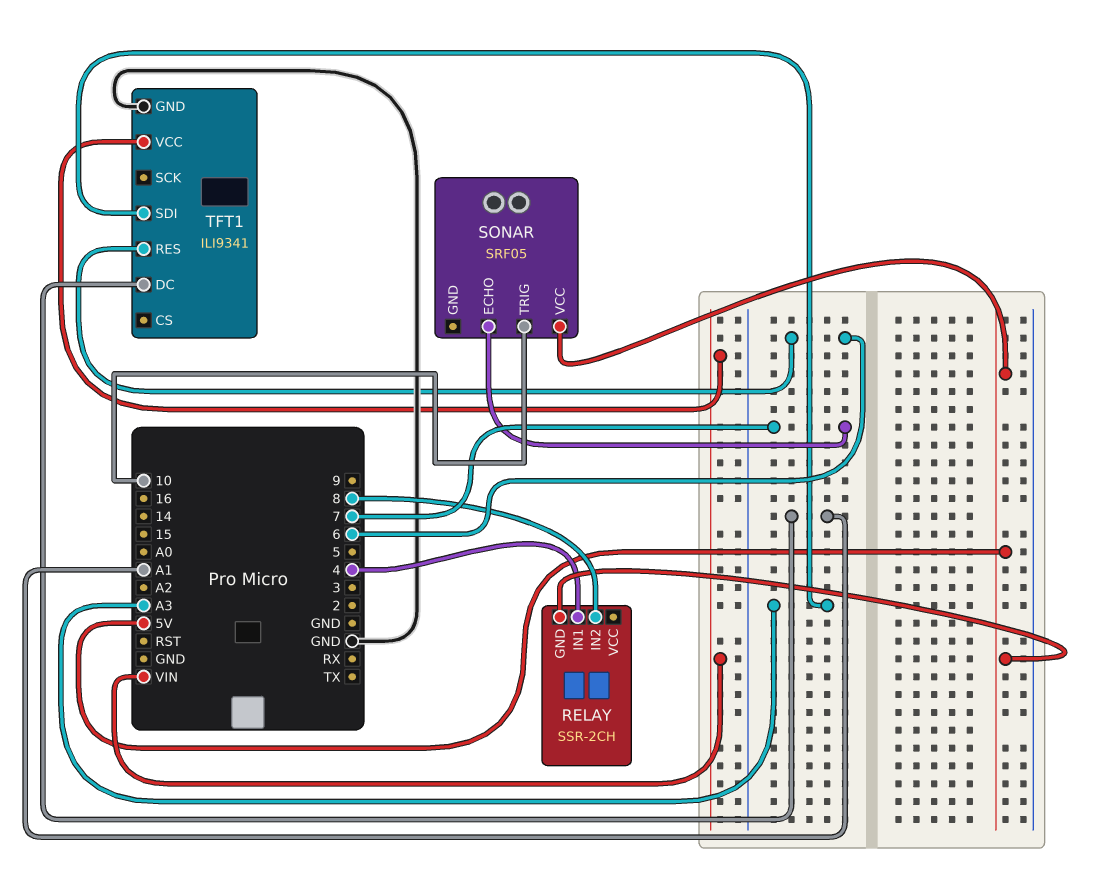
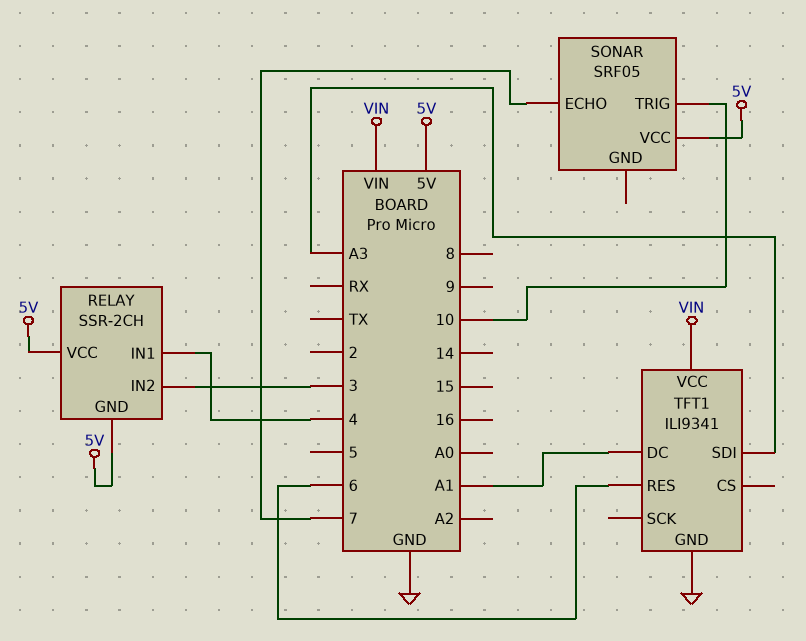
RELAY pin IN2: 8 -> 3
RELAY pin VCC: none -> 5V

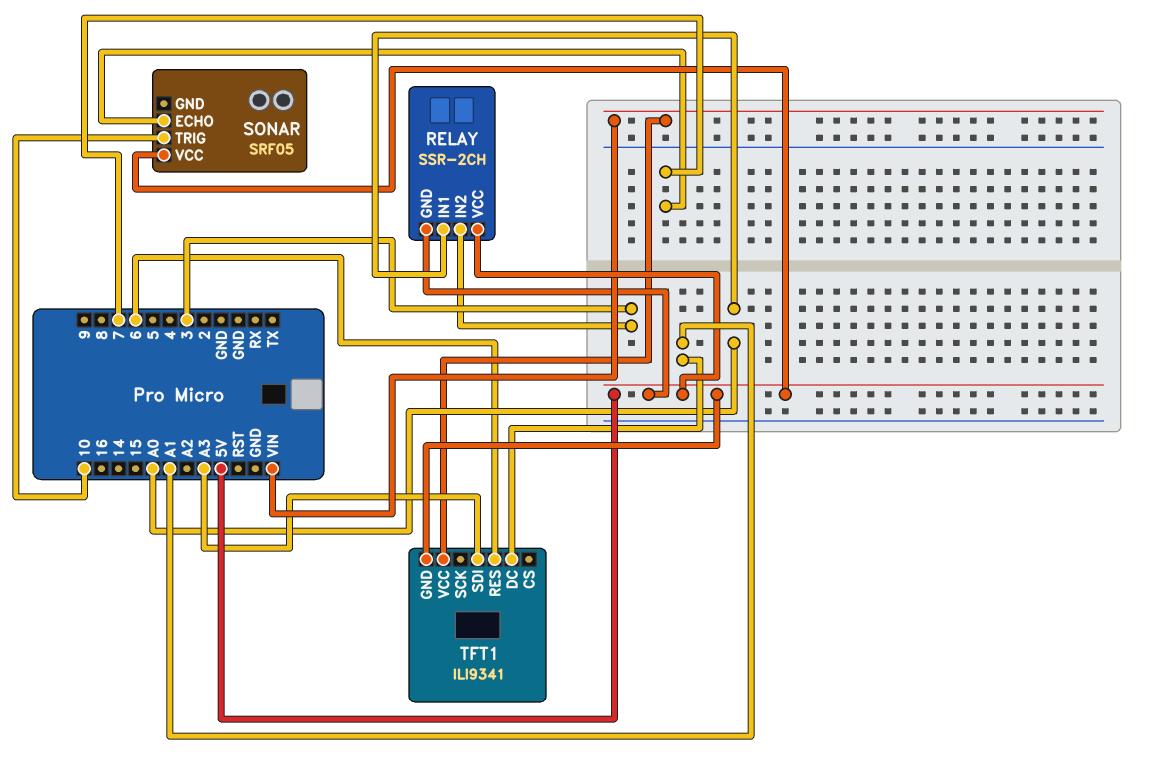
RELAY pin IN1: 4 -> A0
TFT1 pin GND: GND -> 5V

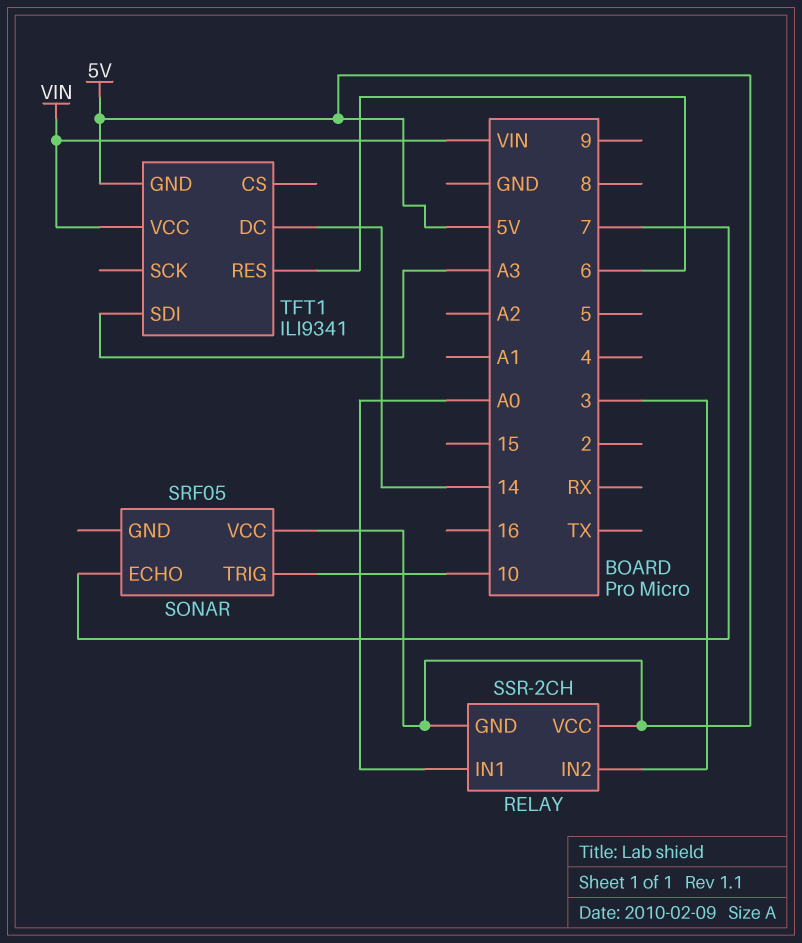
TFT1 pin DC: A1 -> 14

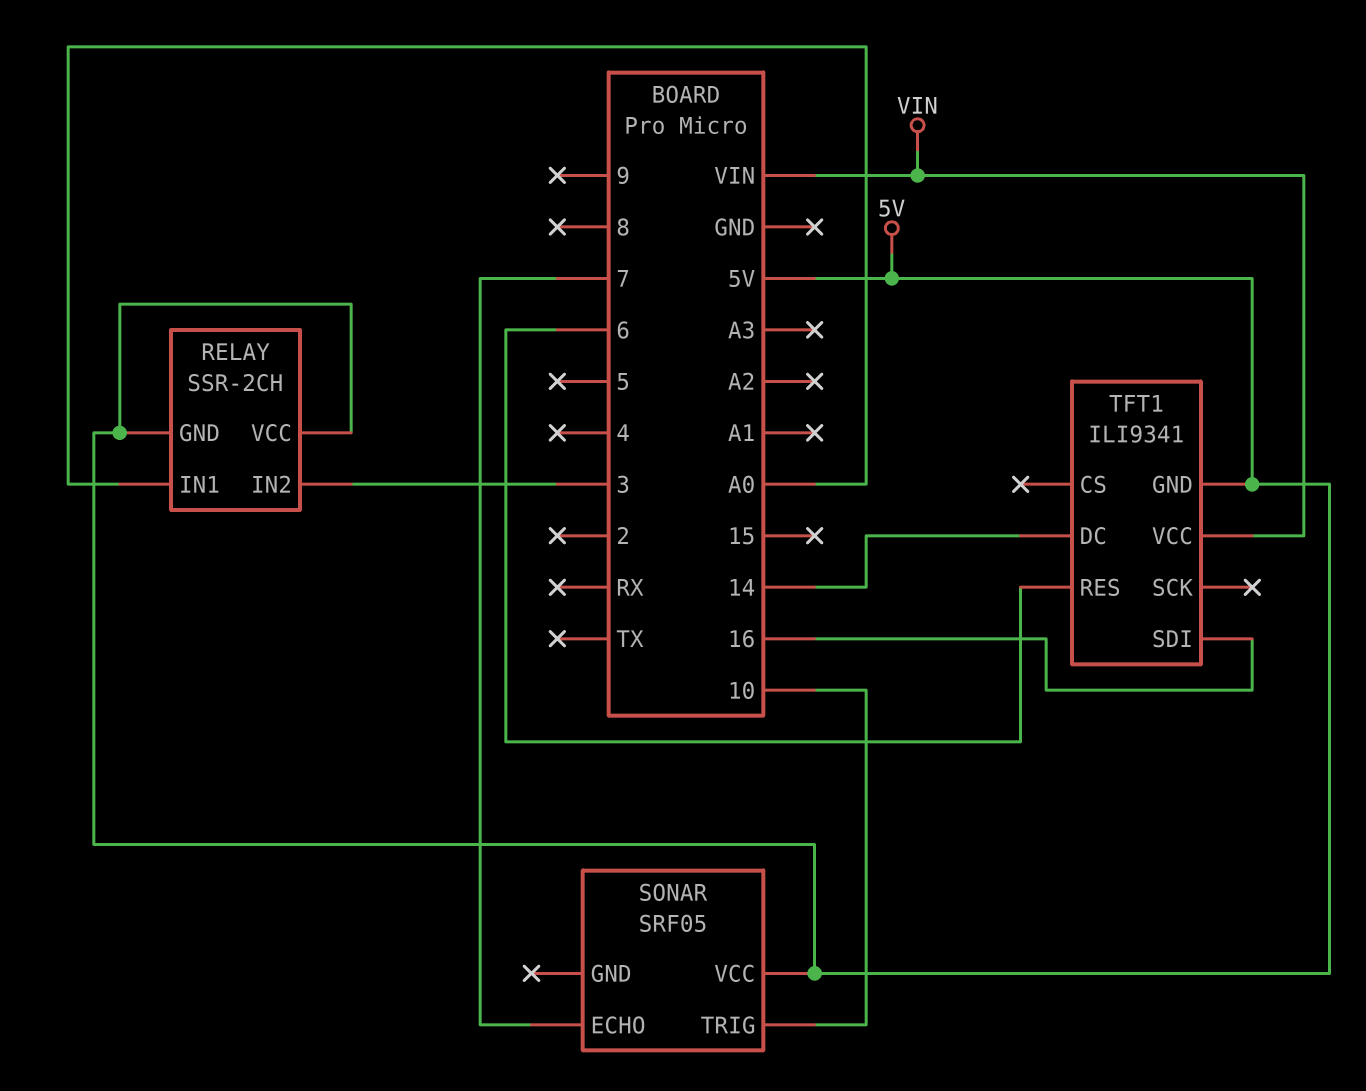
TFT1 pin SDI: A3 -> 16

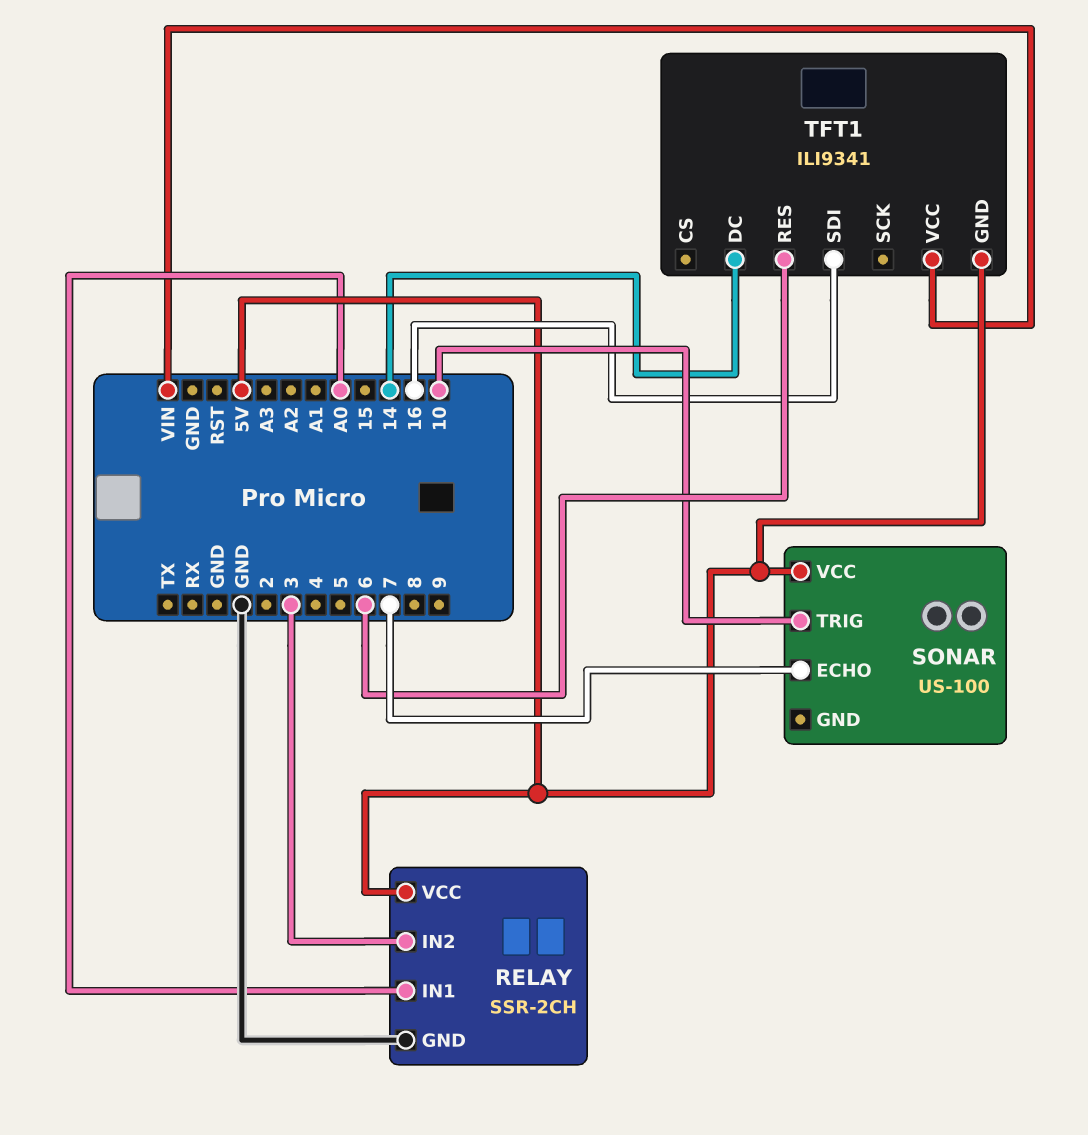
RELAY pin GND: 5V -> GND
SONAR: SRF05 -> US-100

